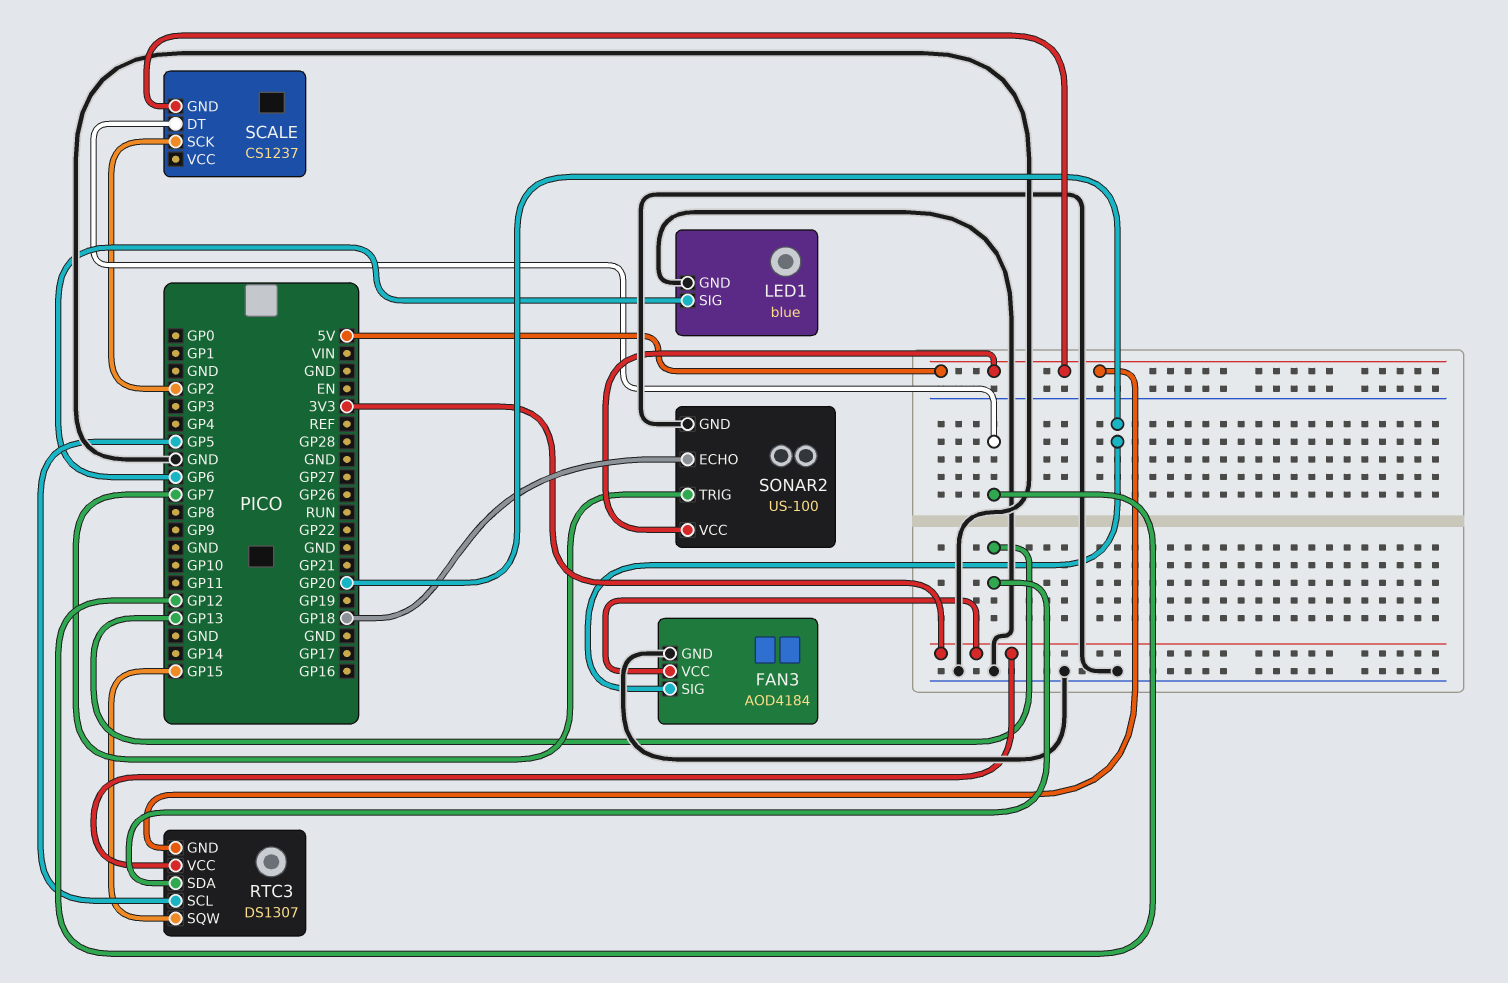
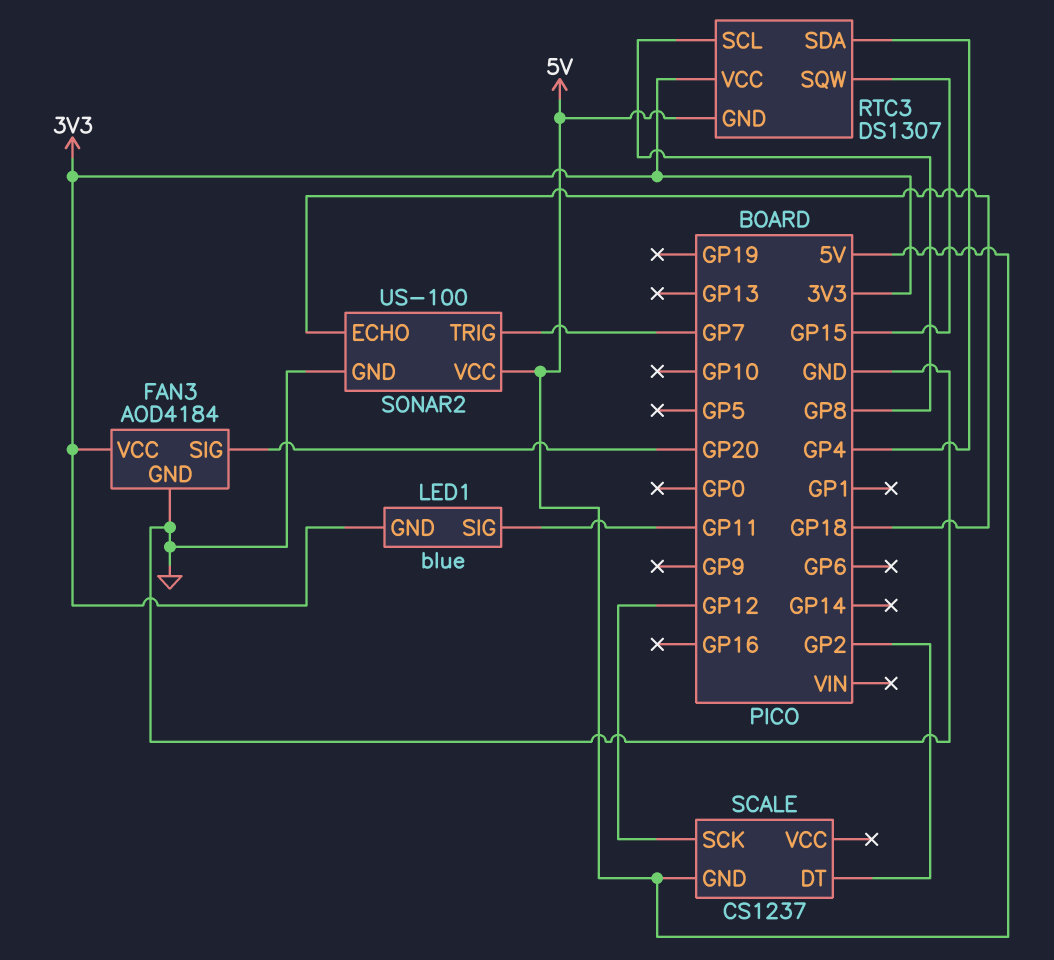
LED1 pin GND: GND -> 3V3
LED1 pin SIG: GP6 -> GP11
RTC3 pin SCL: GP5 -> GP8
RTC3 pin SDA: GP13 -> GP4
SCALE pin DT: GP12 -> GP2
SCALE pin SCK: GP2 -> GP12

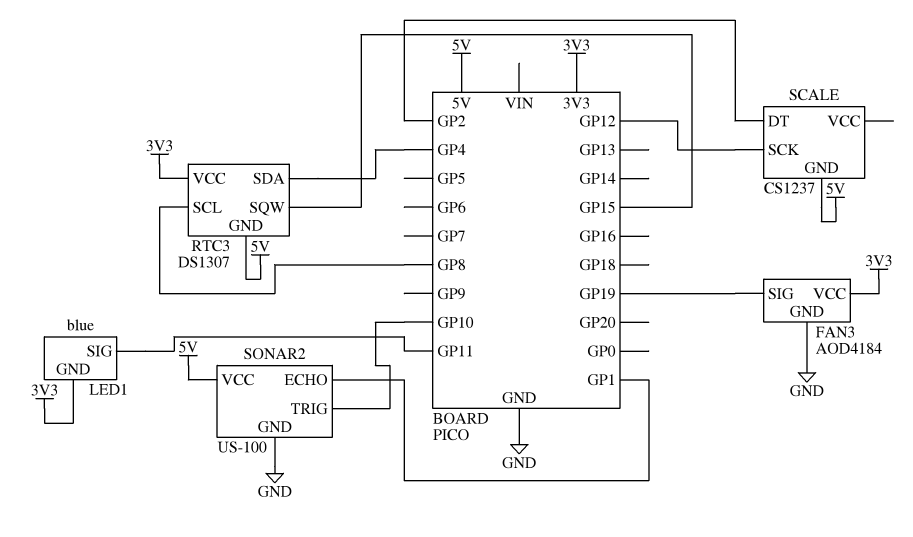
FAN3 pin SIG: GP20 -> GP19
SONAR2 pin ECHO: GP18 -> GP1
SONAR2 pin TRIG: GP7 -> GP10

